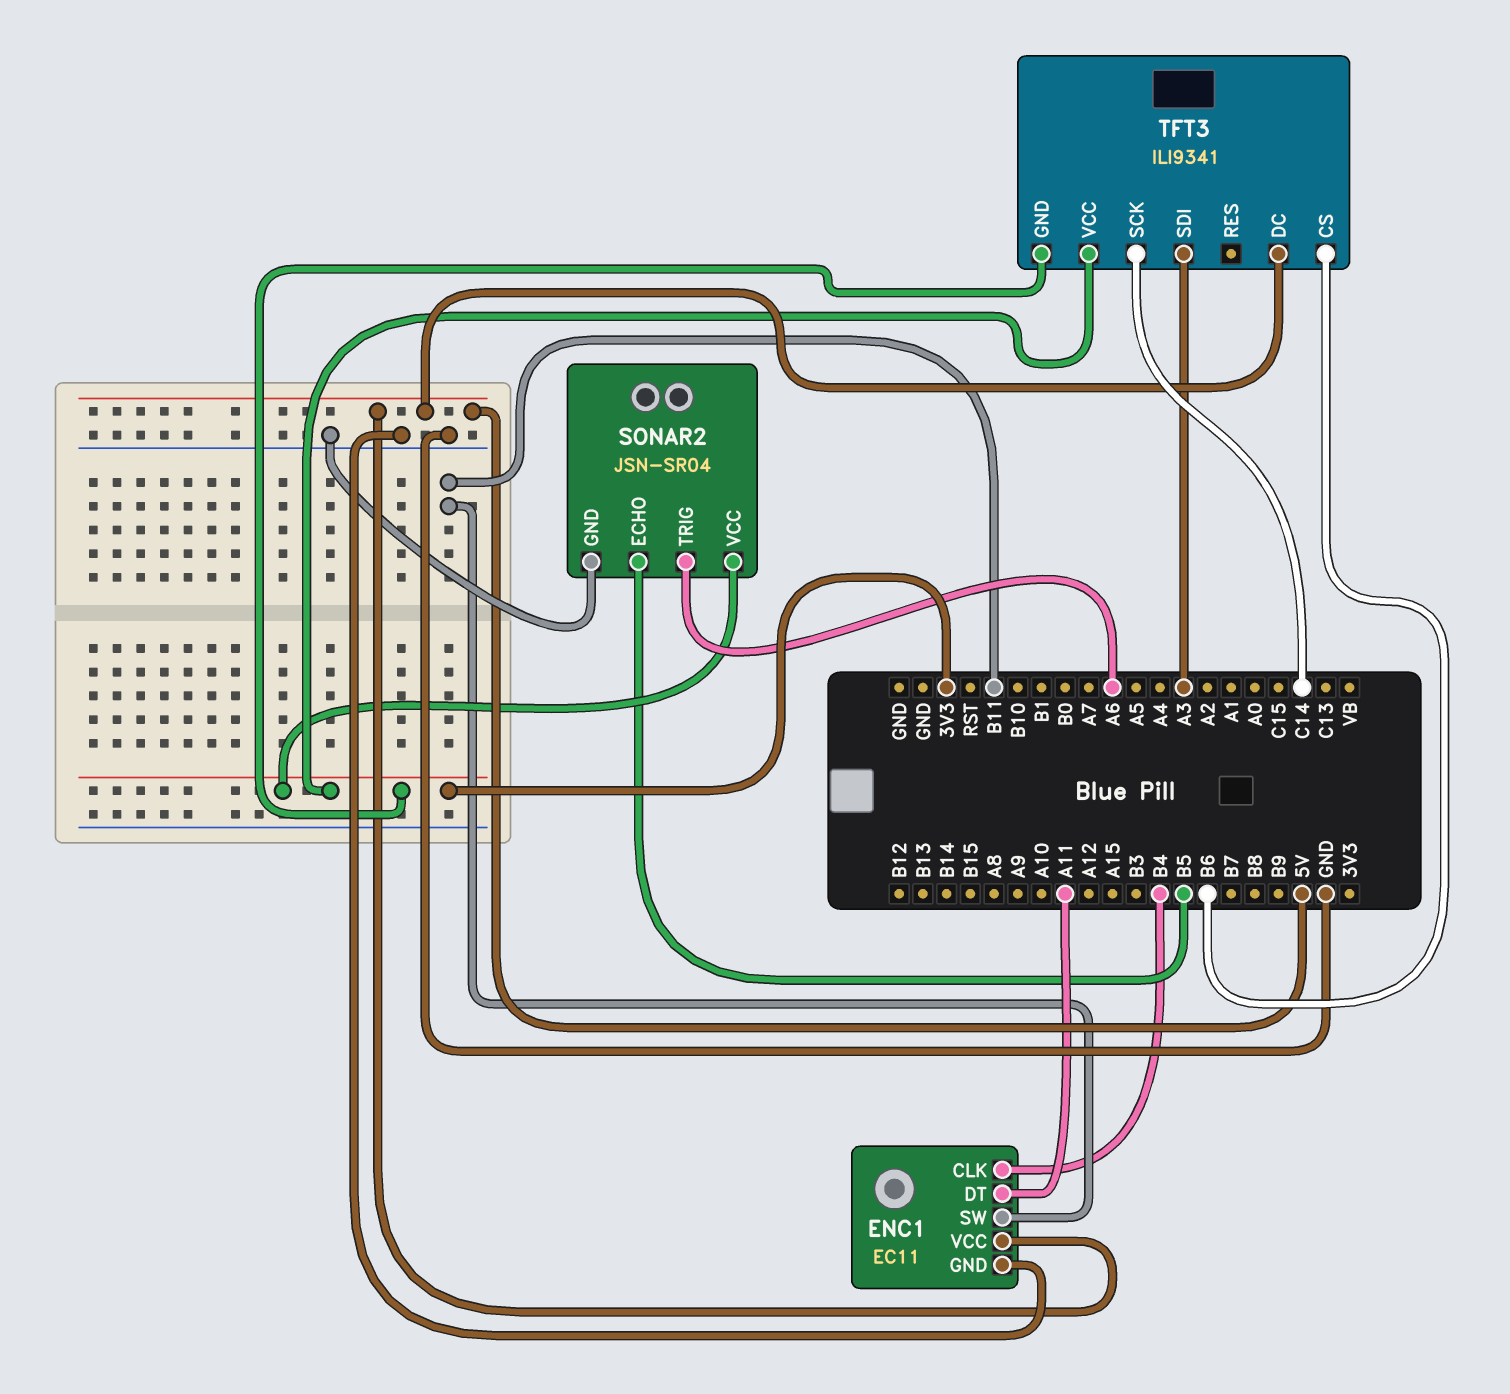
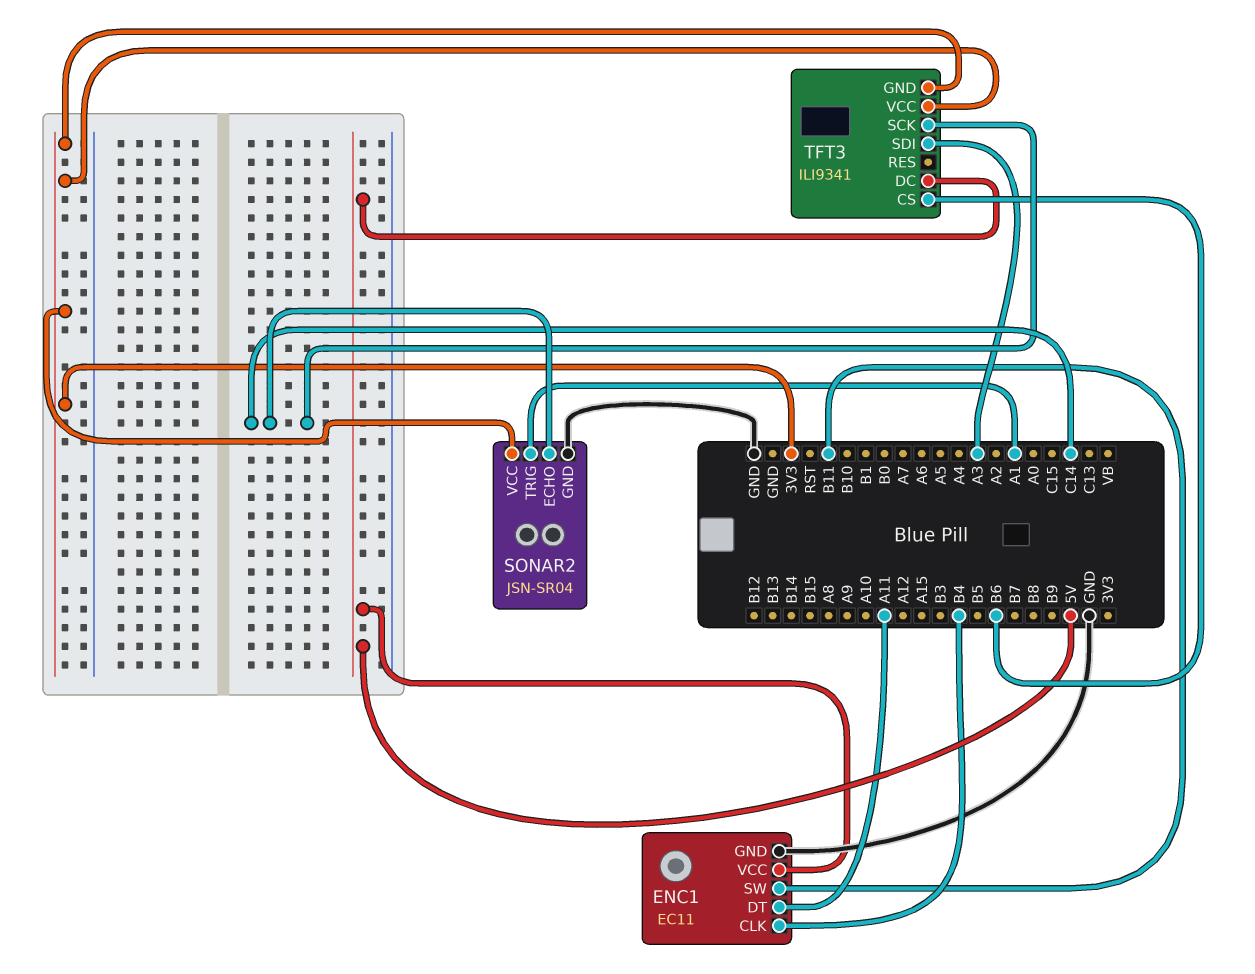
SONAR2 pin ECHO: B5 -> C14
SONAR2 pin TRIG: A6 -> A1

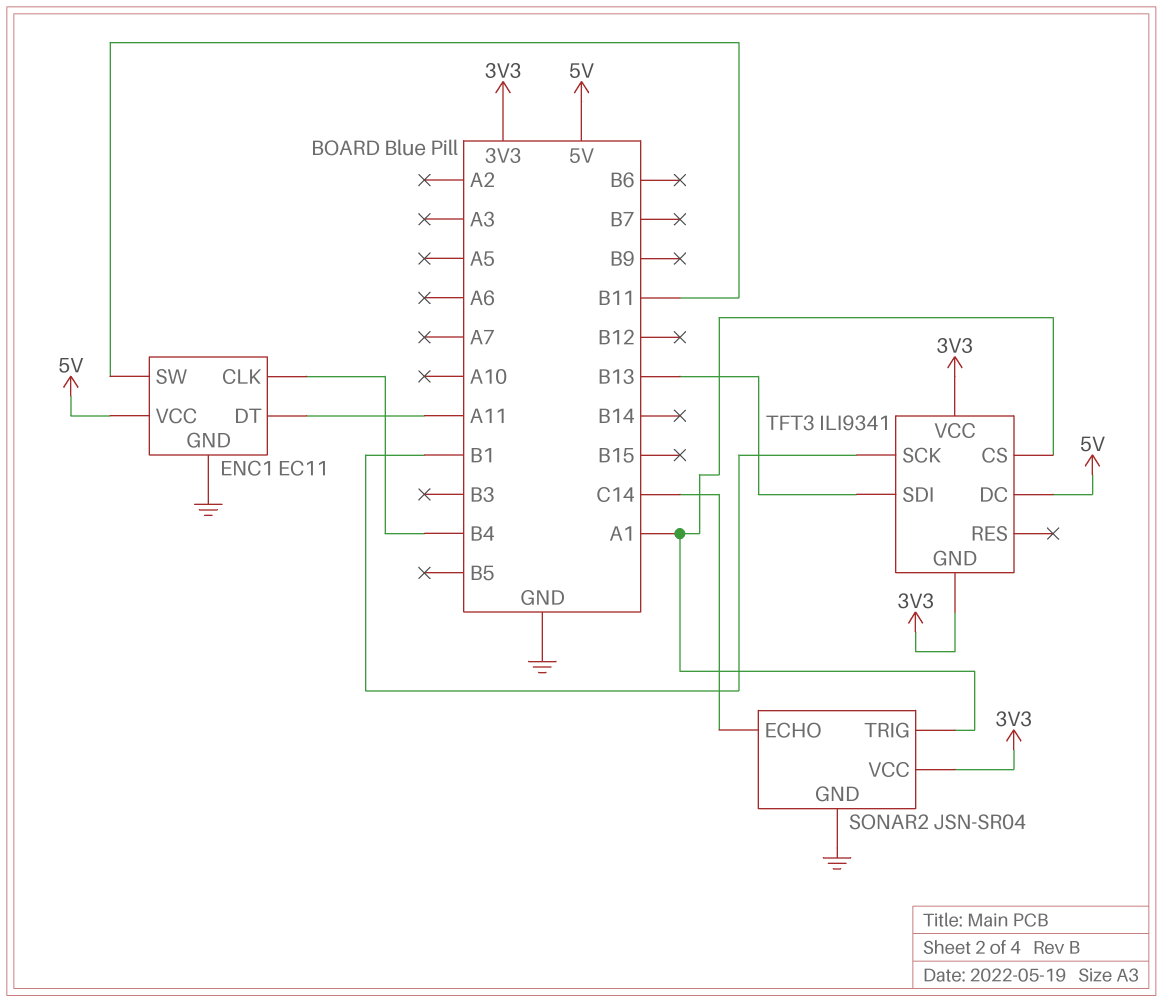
TFT3 pin CS: B6 -> A1
TFT3 pin SCK: C14 -> B1
TFT3 pin SDI: A3 -> B13

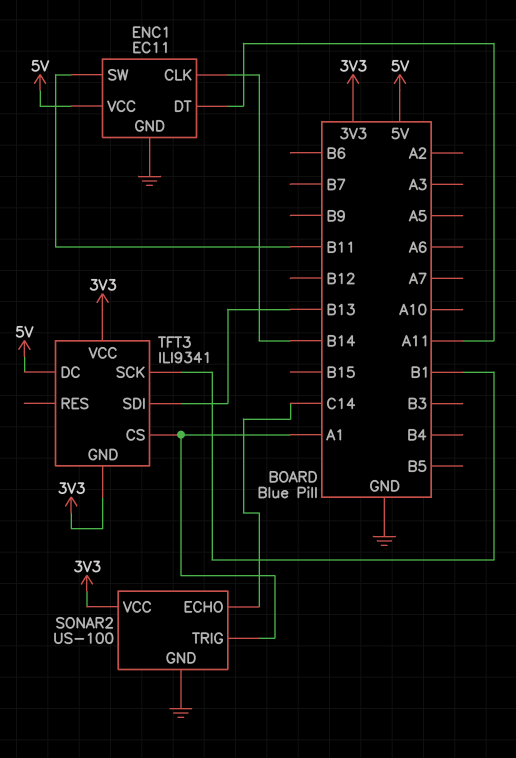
ENC1 pin CLK: B4 -> B14
SONAR2: JSN-SR04 -> US-100

